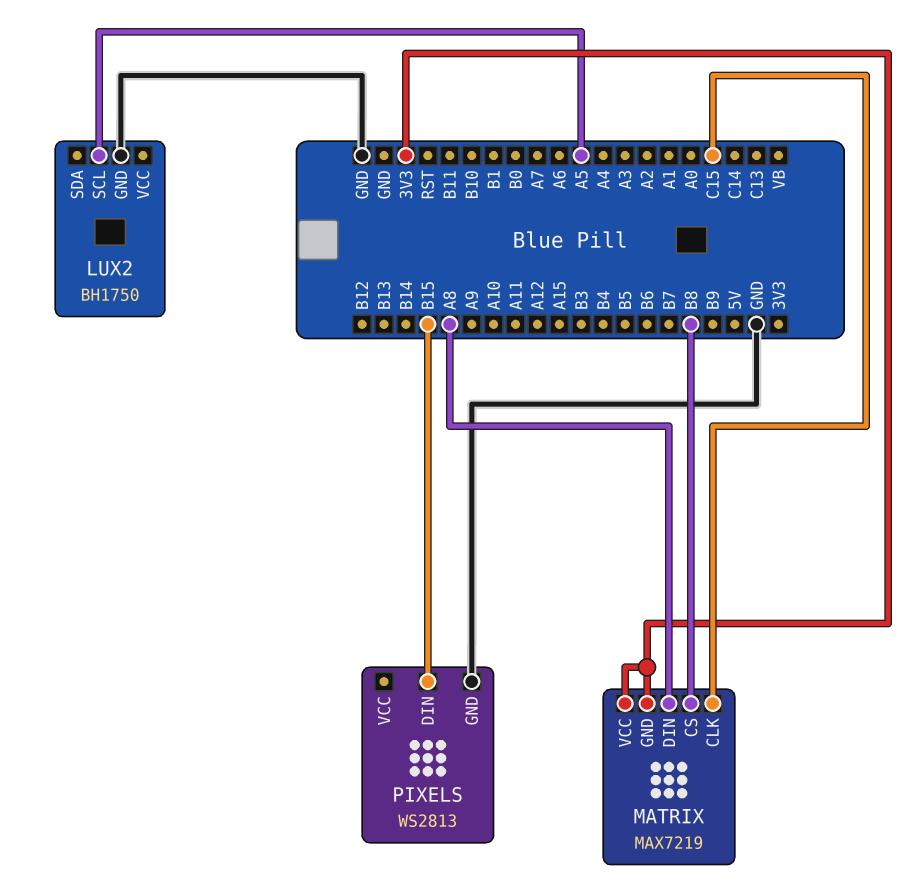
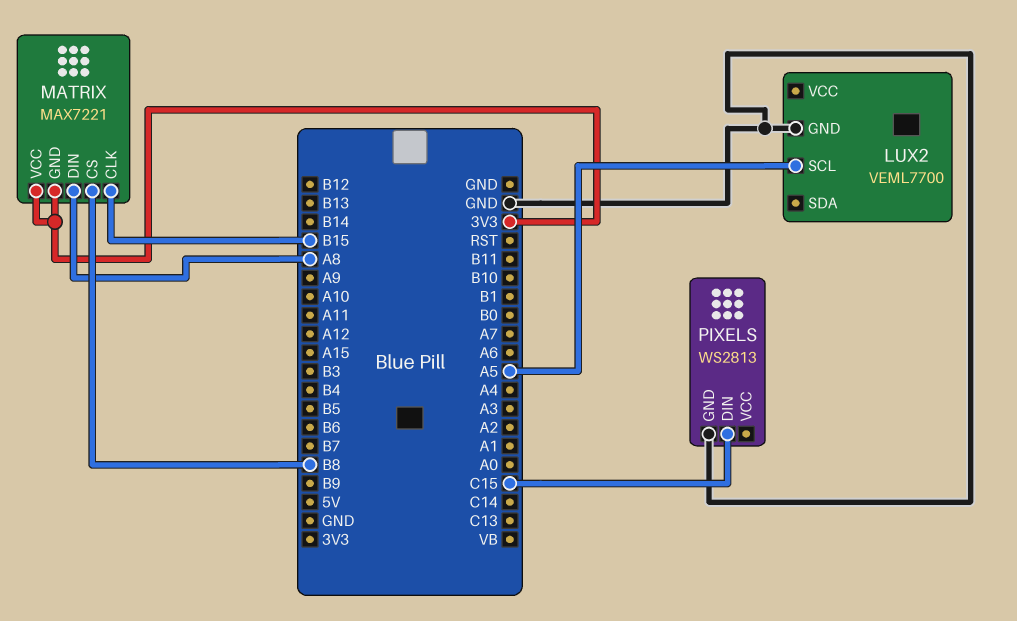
LUX2: BH1750 -> VEML7700
MATRIX: MAX7219 -> MAX7221
MATRIX pin CLK: C15 -> B15
PIXELS pin DIN: B15 -> C15

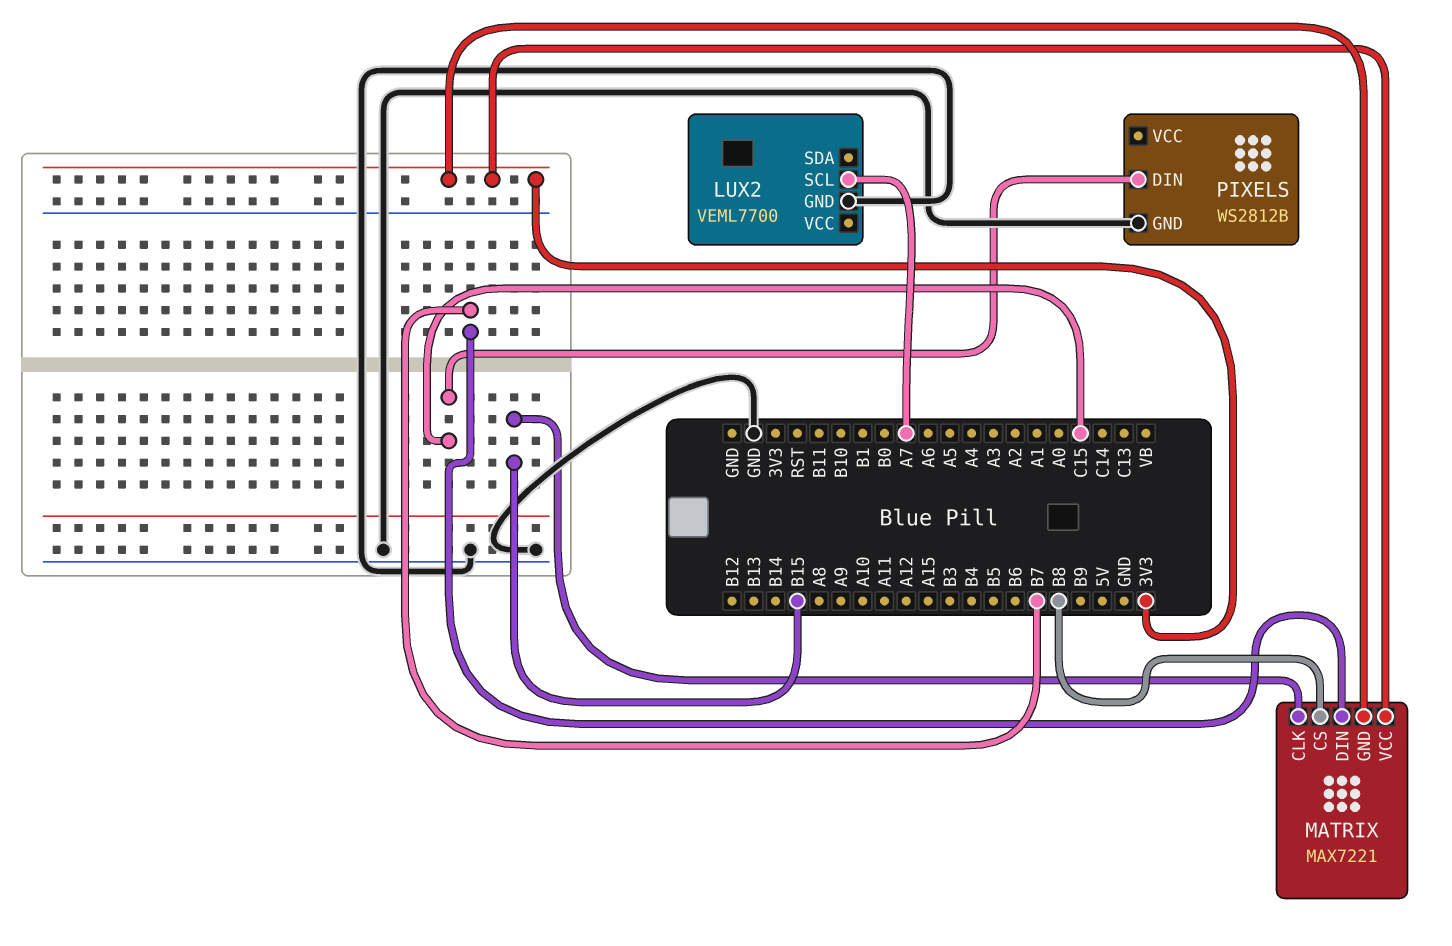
LUX2 pin SCL: A5 -> A7
MATRIX pin DIN: A8 -> B7
PIXELS: WS2813 -> WS2812B

